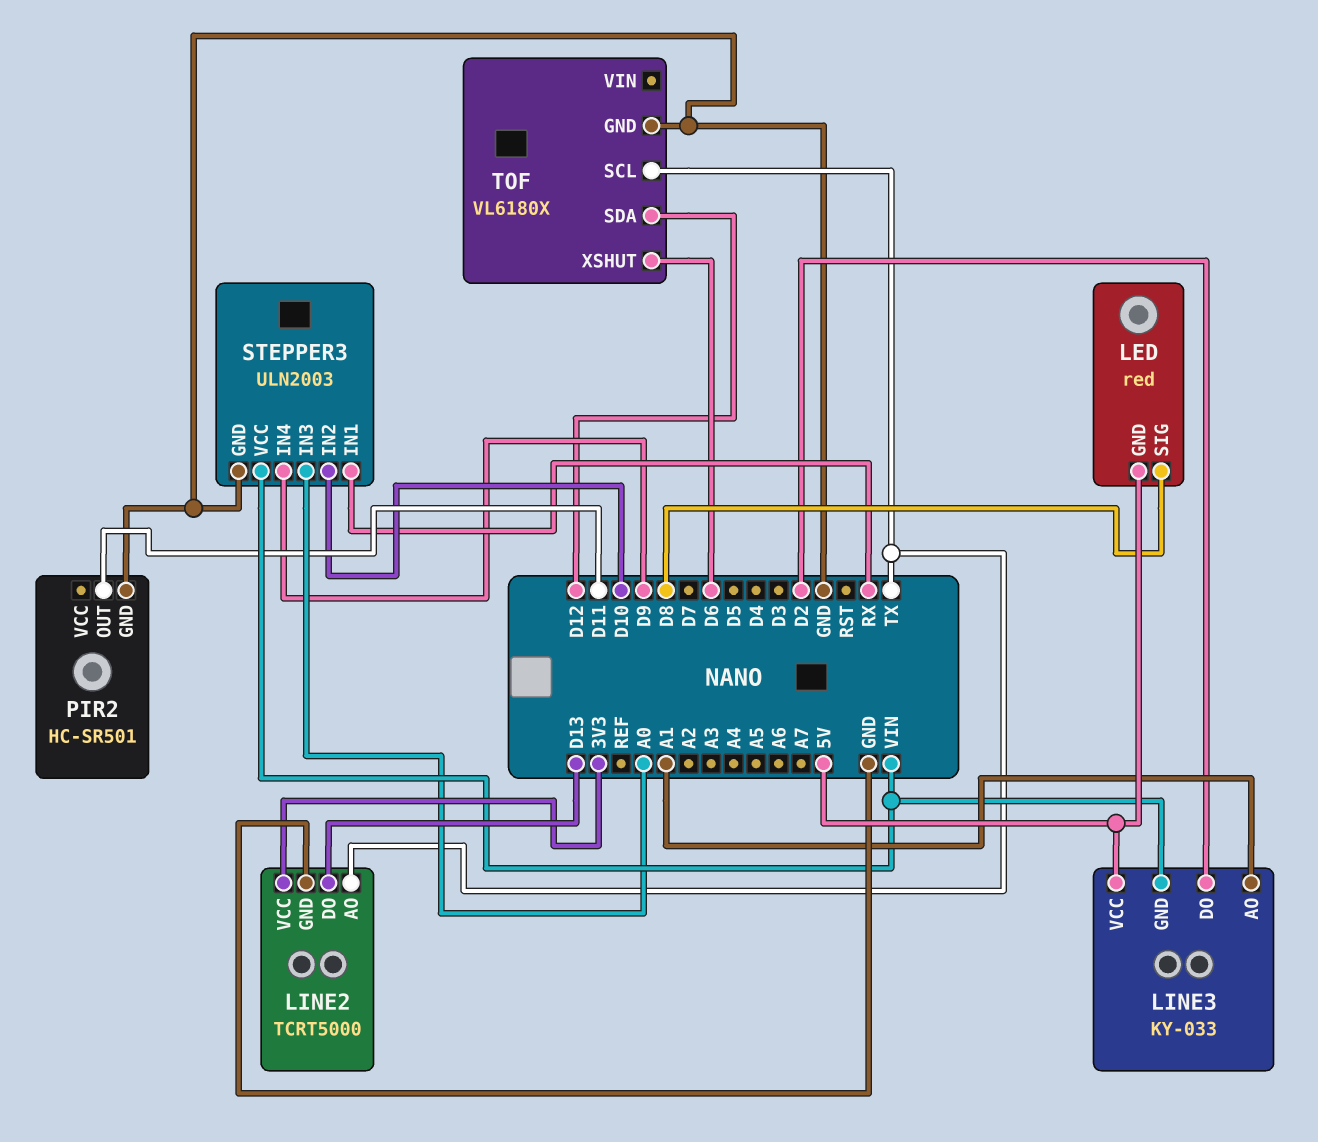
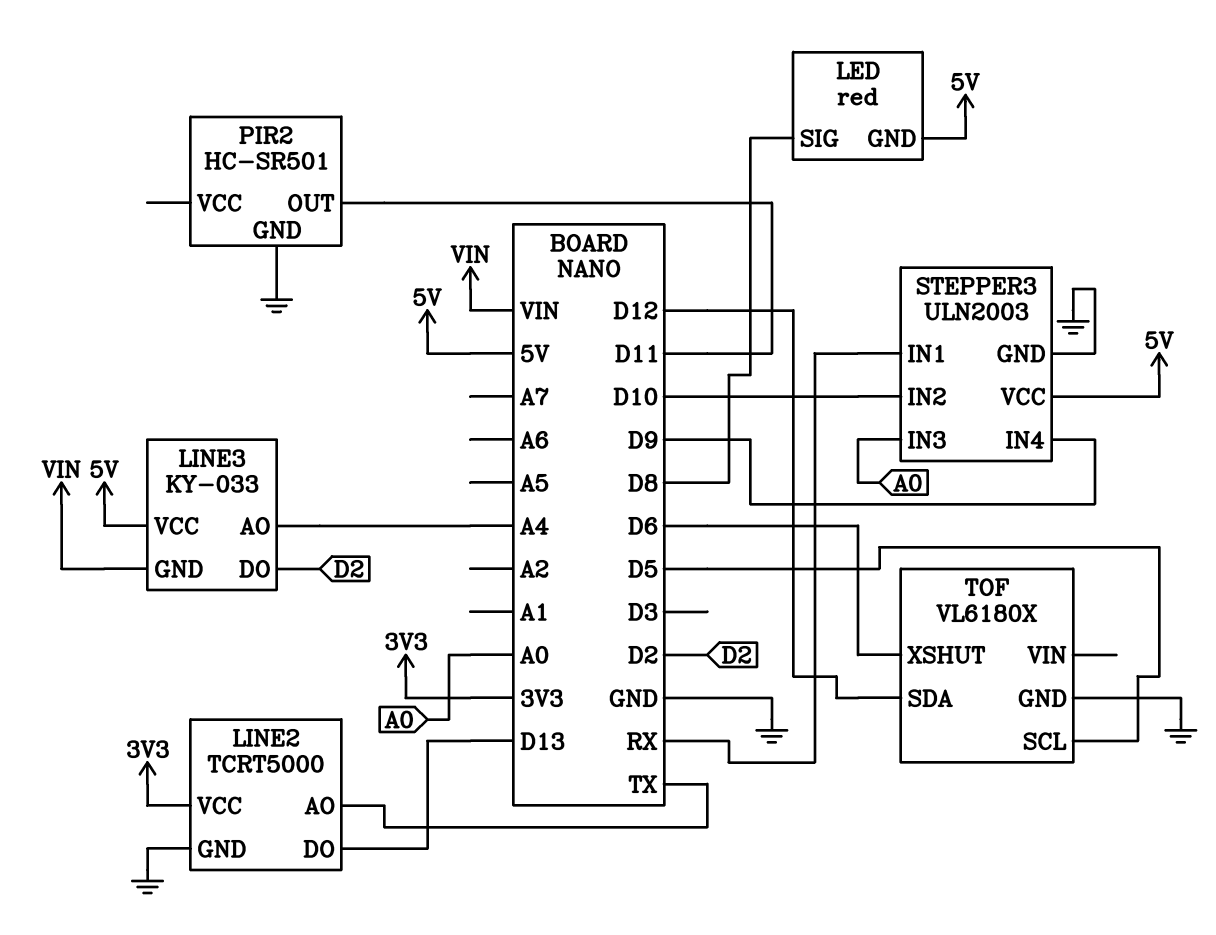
LINE3 pin AO: A1 -> A4
STEPPER3 pin VCC: VIN -> 5V
TOF pin SCL: TX -> D5

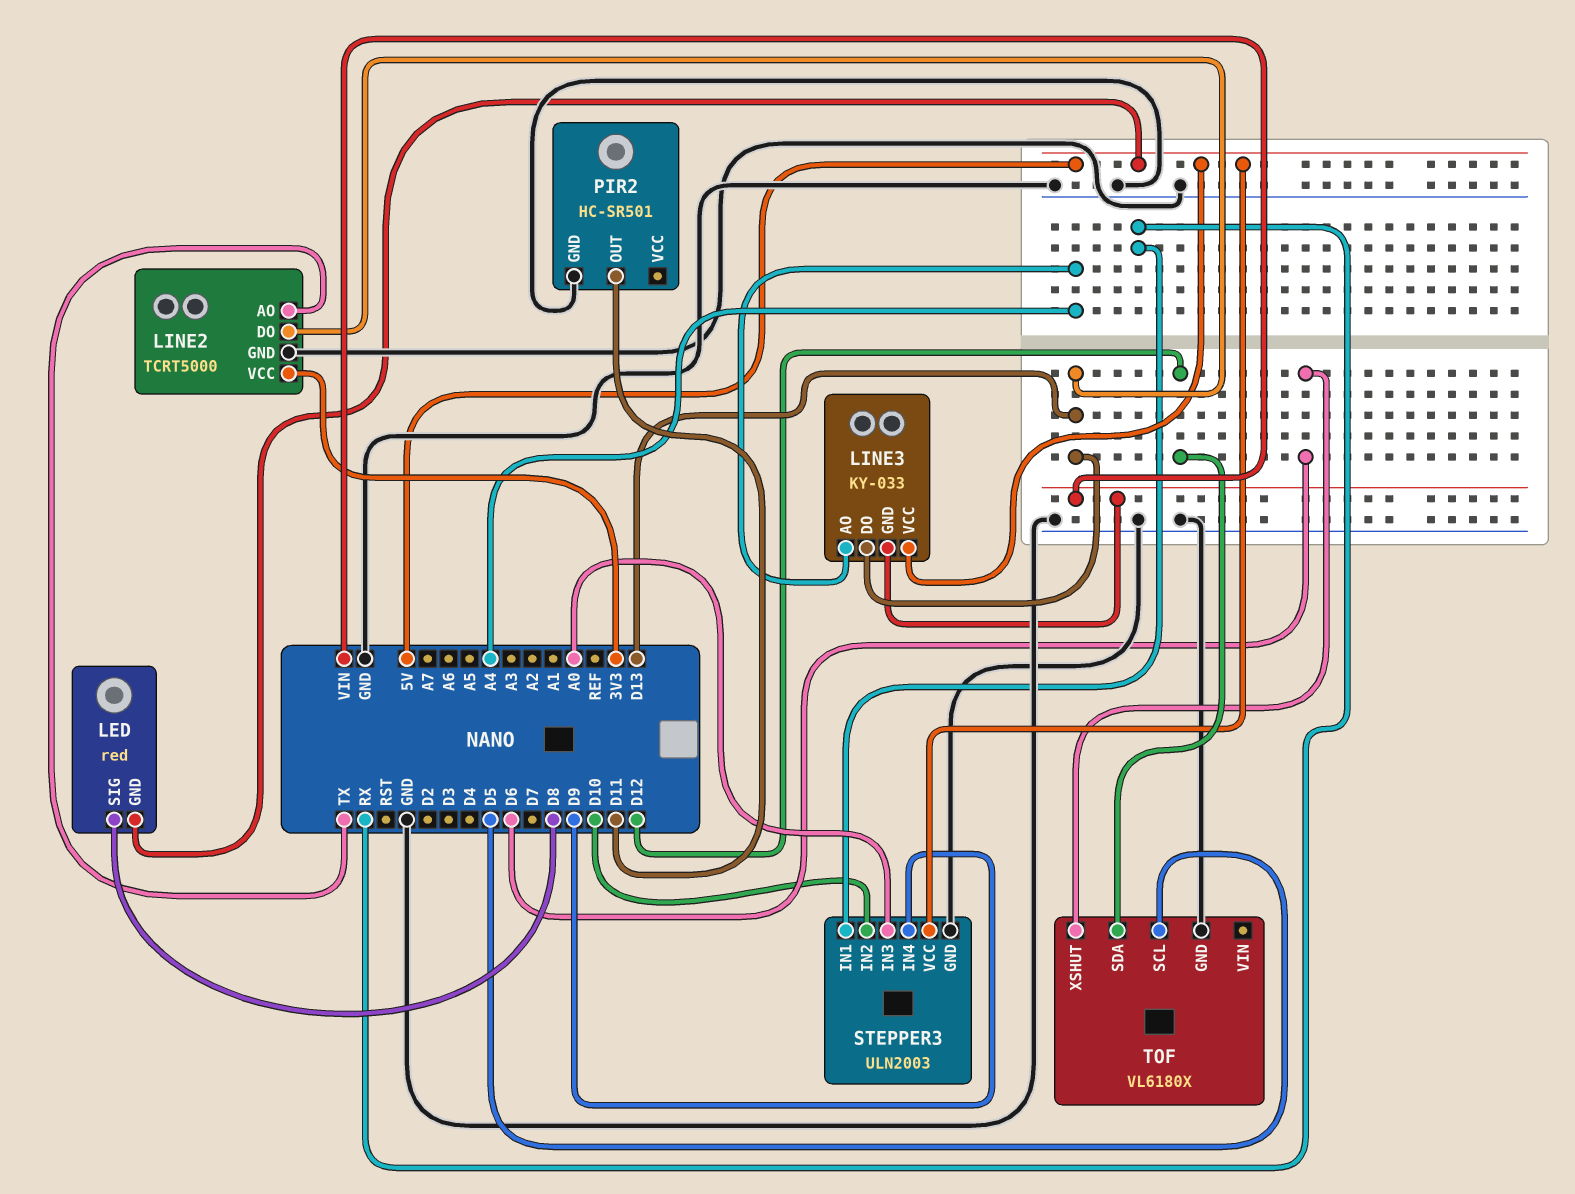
LINE3 pin DO: D2 -> D13

